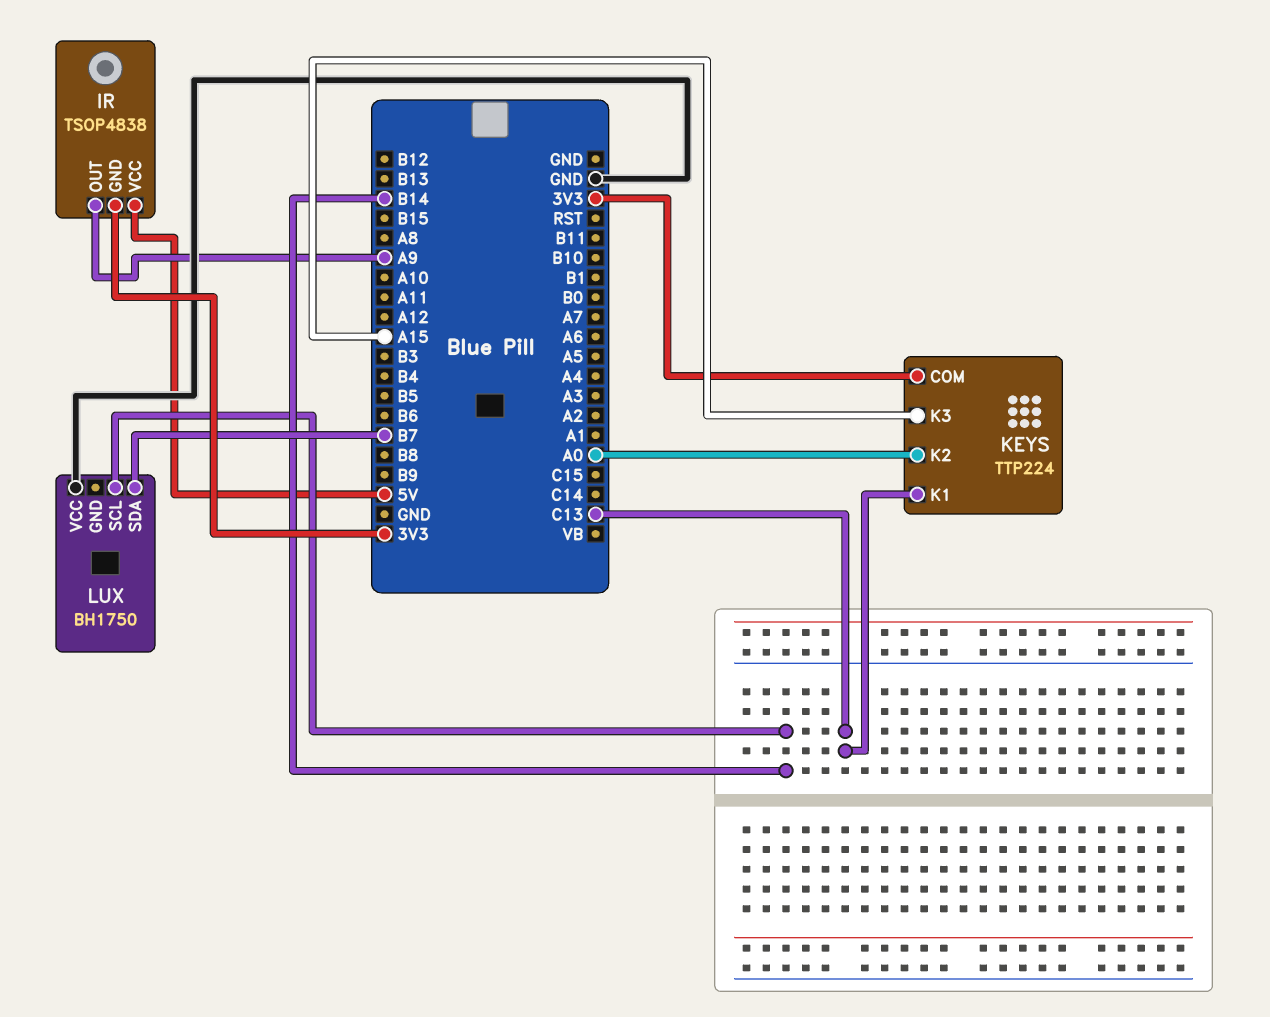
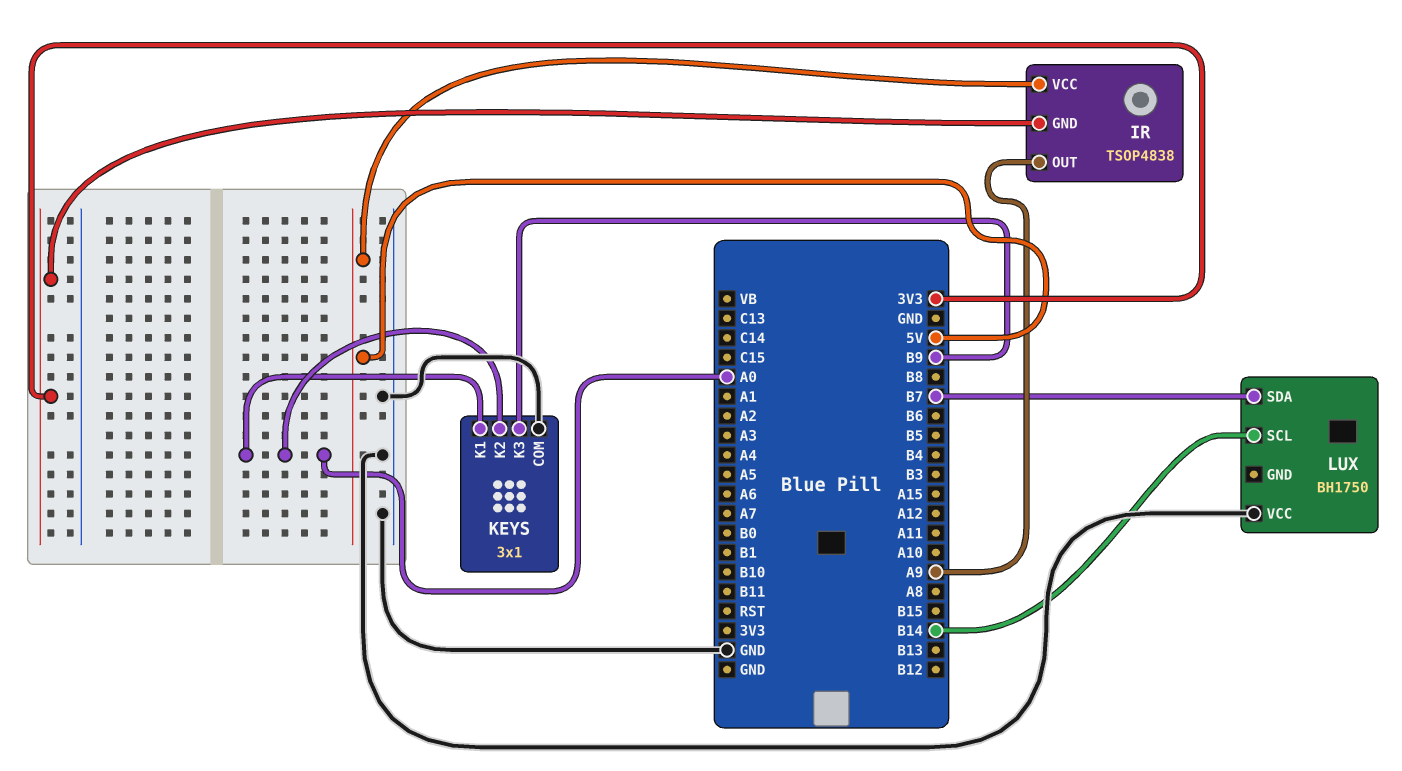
KEYS: TTP224 -> 3x1
KEYS pin COM: 3V3 -> GND
KEYS pin K1: C13 -> A0
KEYS pin K3: A15 -> B9

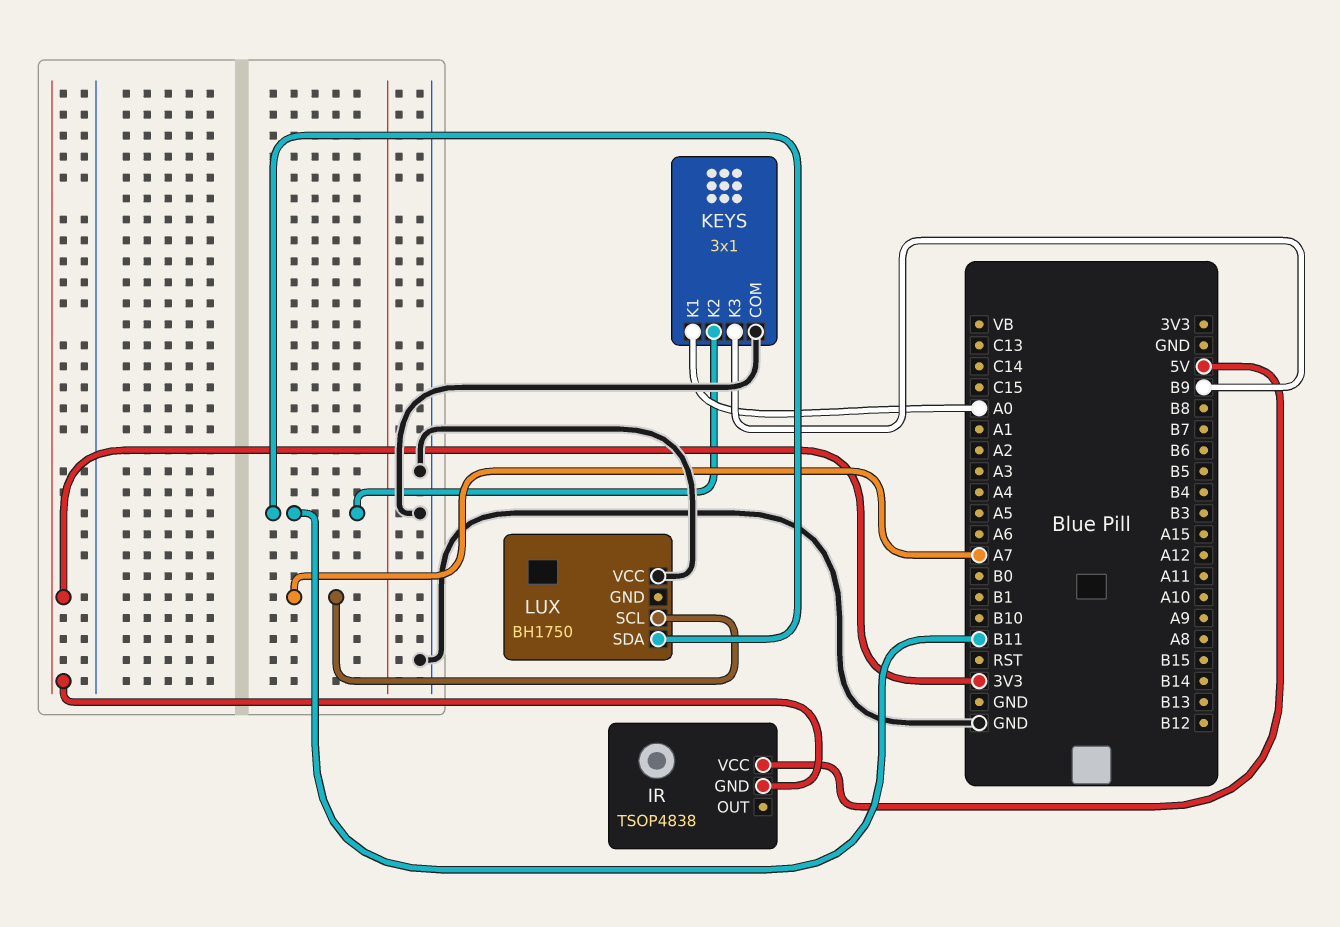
IR pin OUT: A9 -> none
KEYS pin K2: A0 -> B11
LUX pin SCL: B14 -> A7
LUX pin SDA: B7 -> B11

